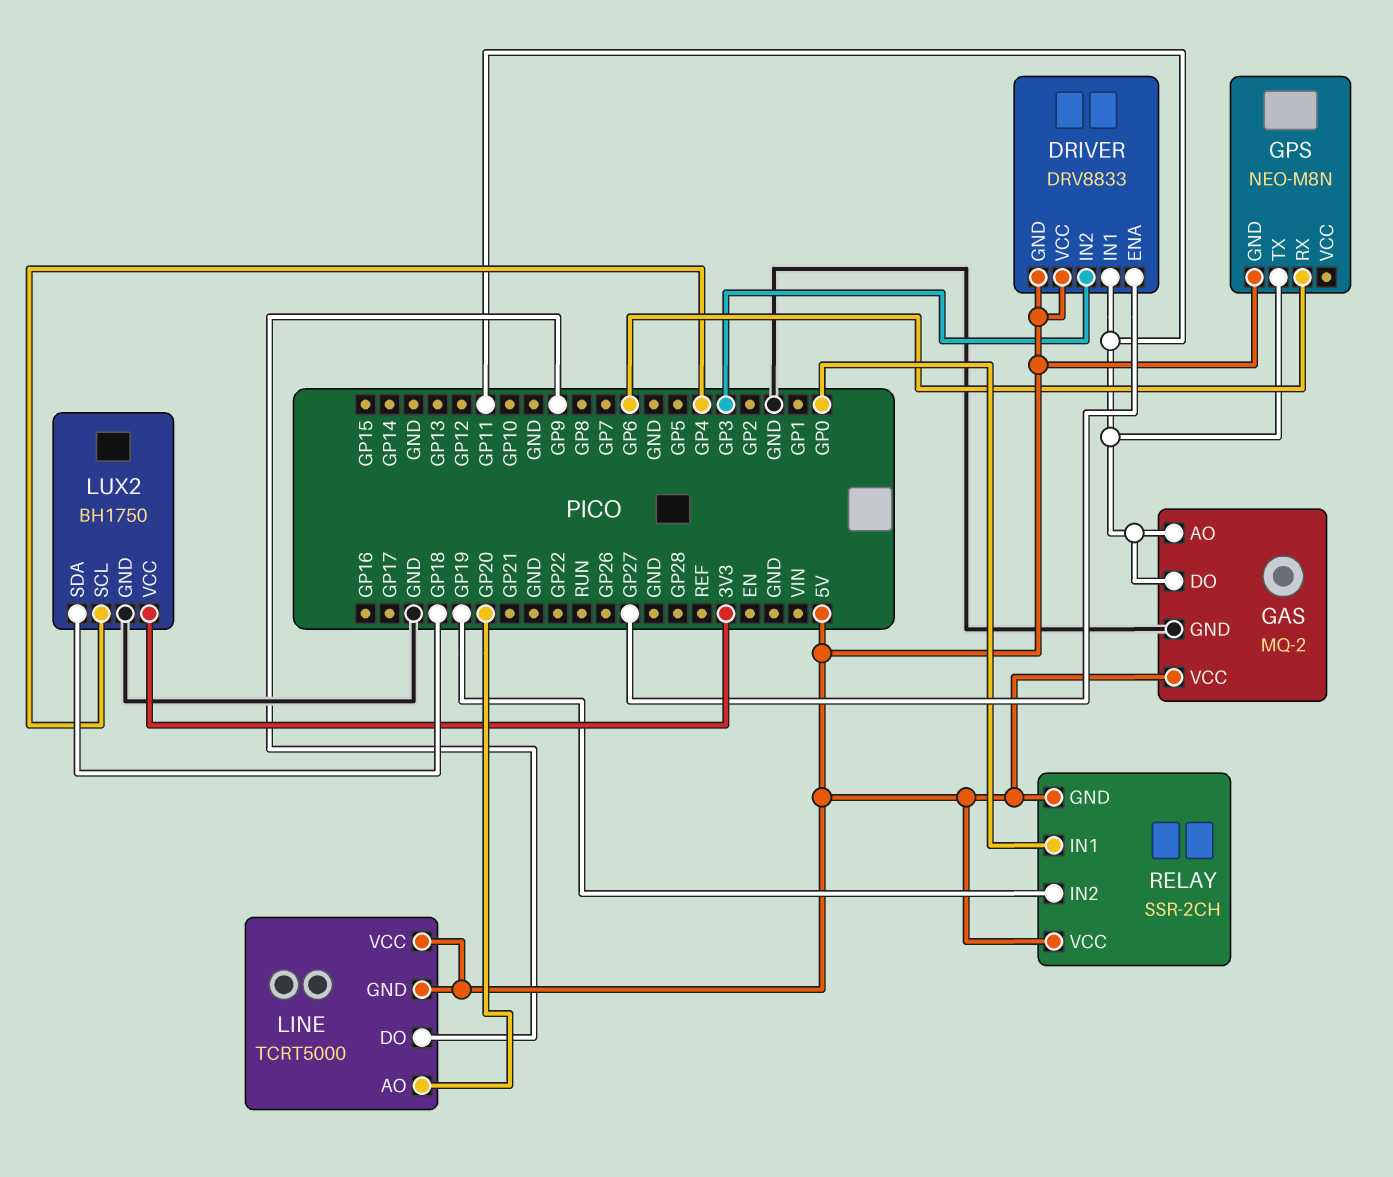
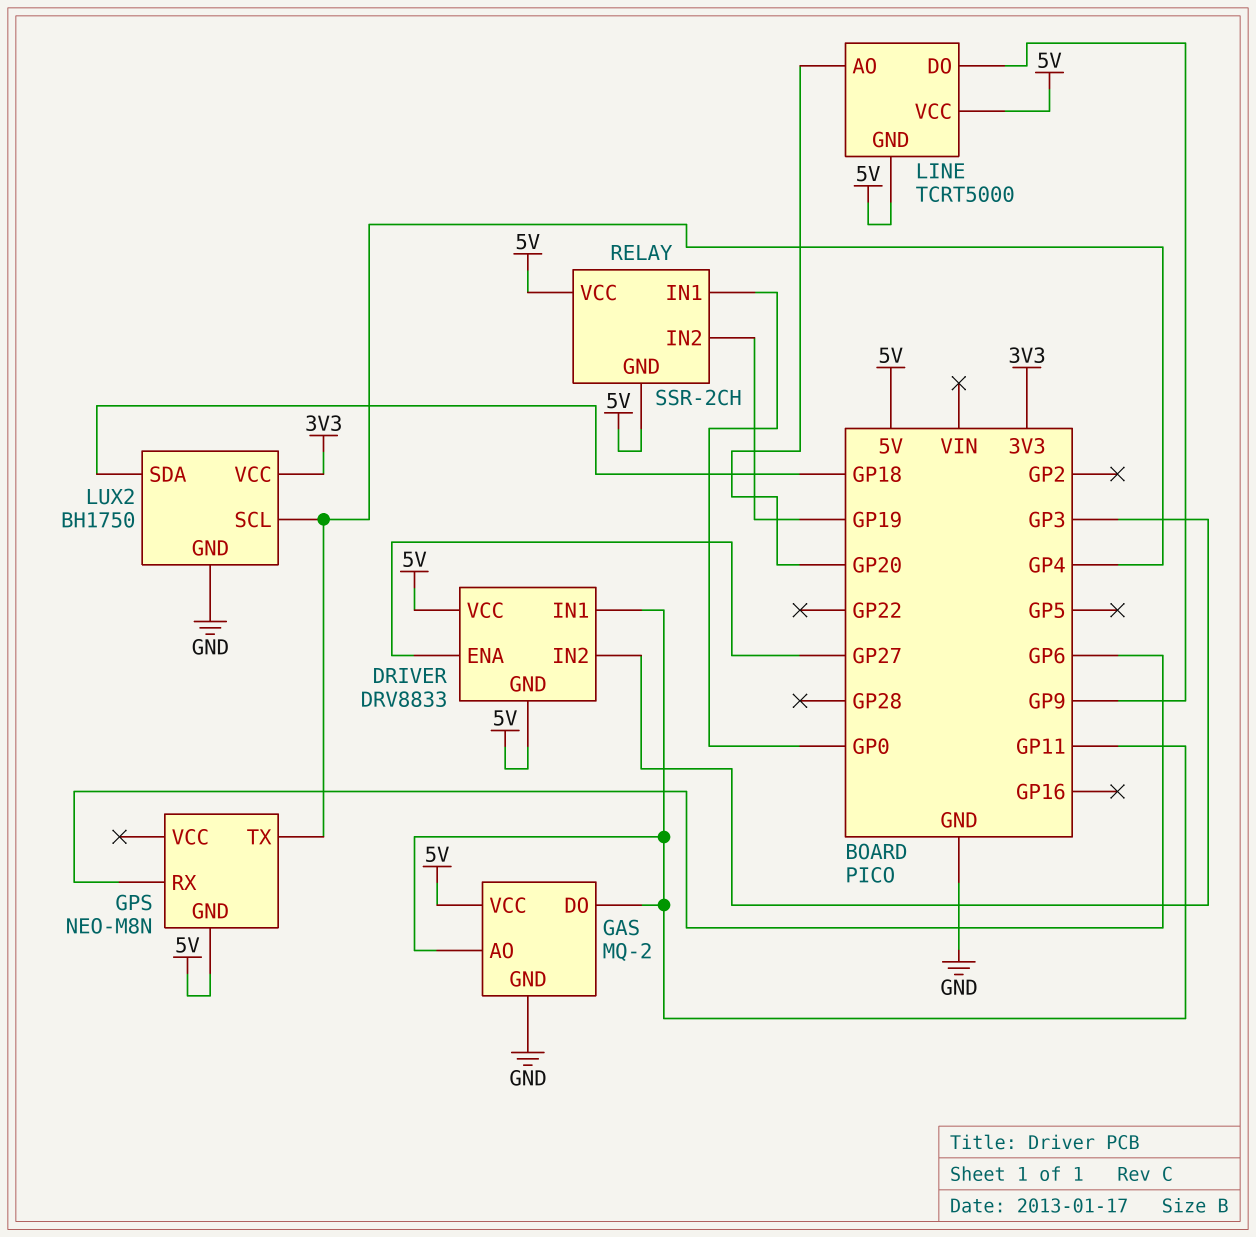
GPS pin TX: GP11 -> GP4

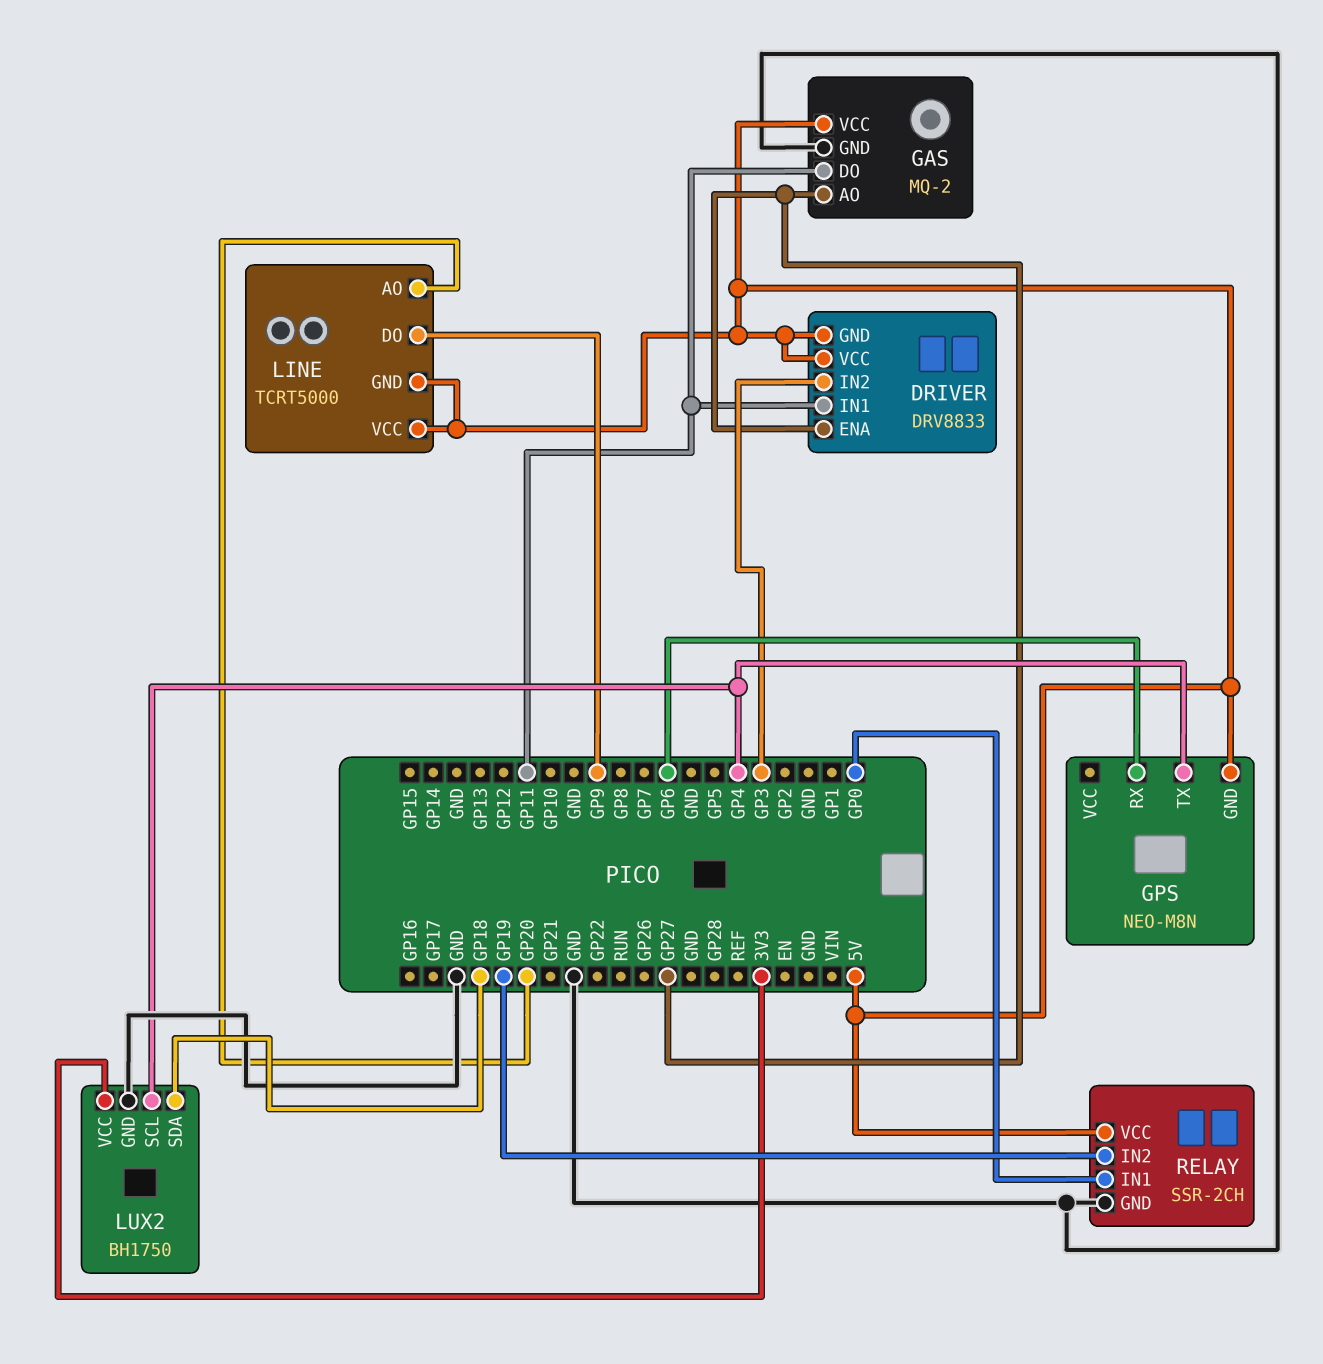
GAS pin AO: GP11 -> GP27
RELAY pin GND: 5V -> GND

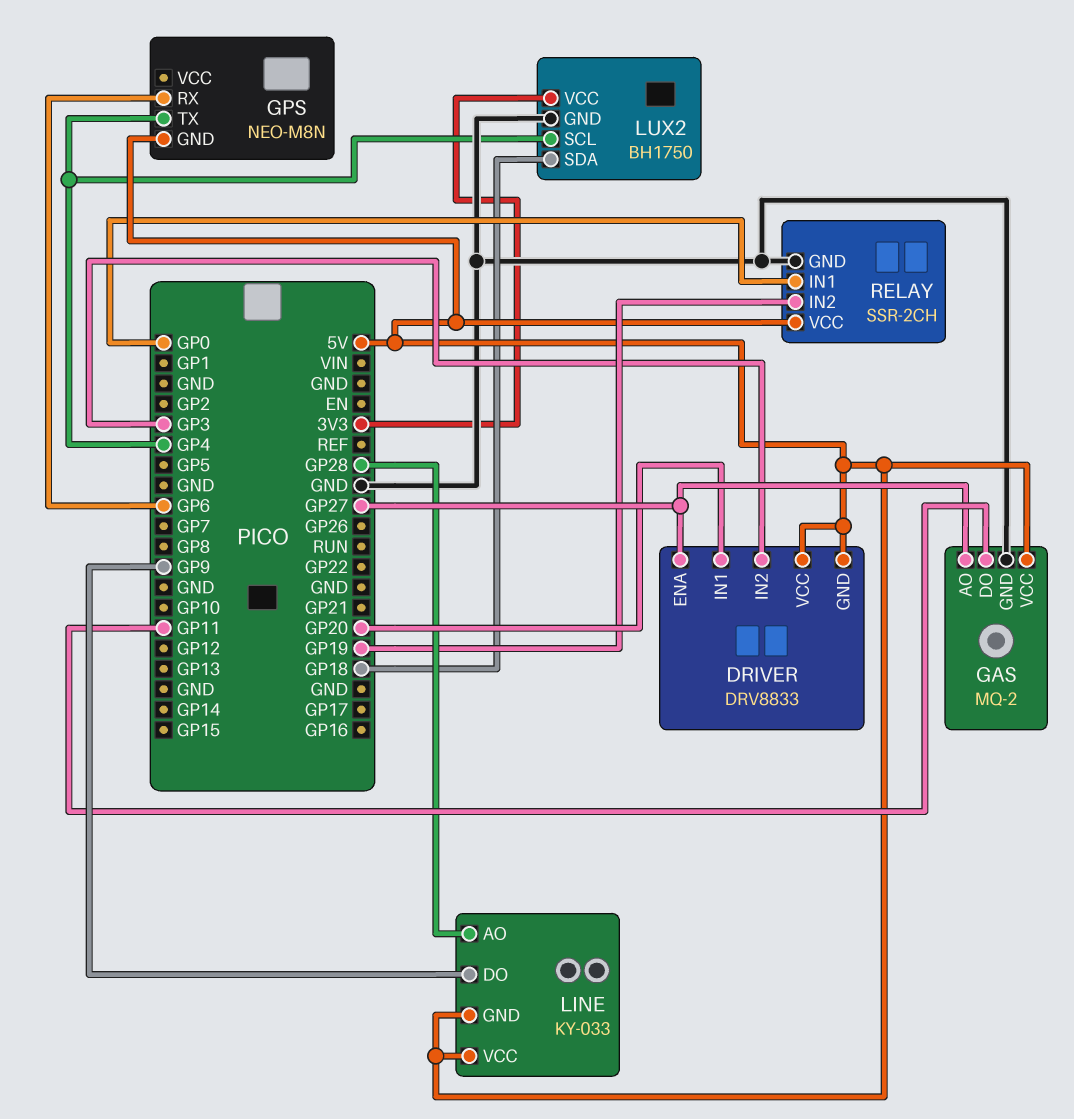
DRIVER pin IN1: GP11 -> GP20
LINE: TCRT5000 -> KY-033
LINE pin AO: GP20 -> GP28

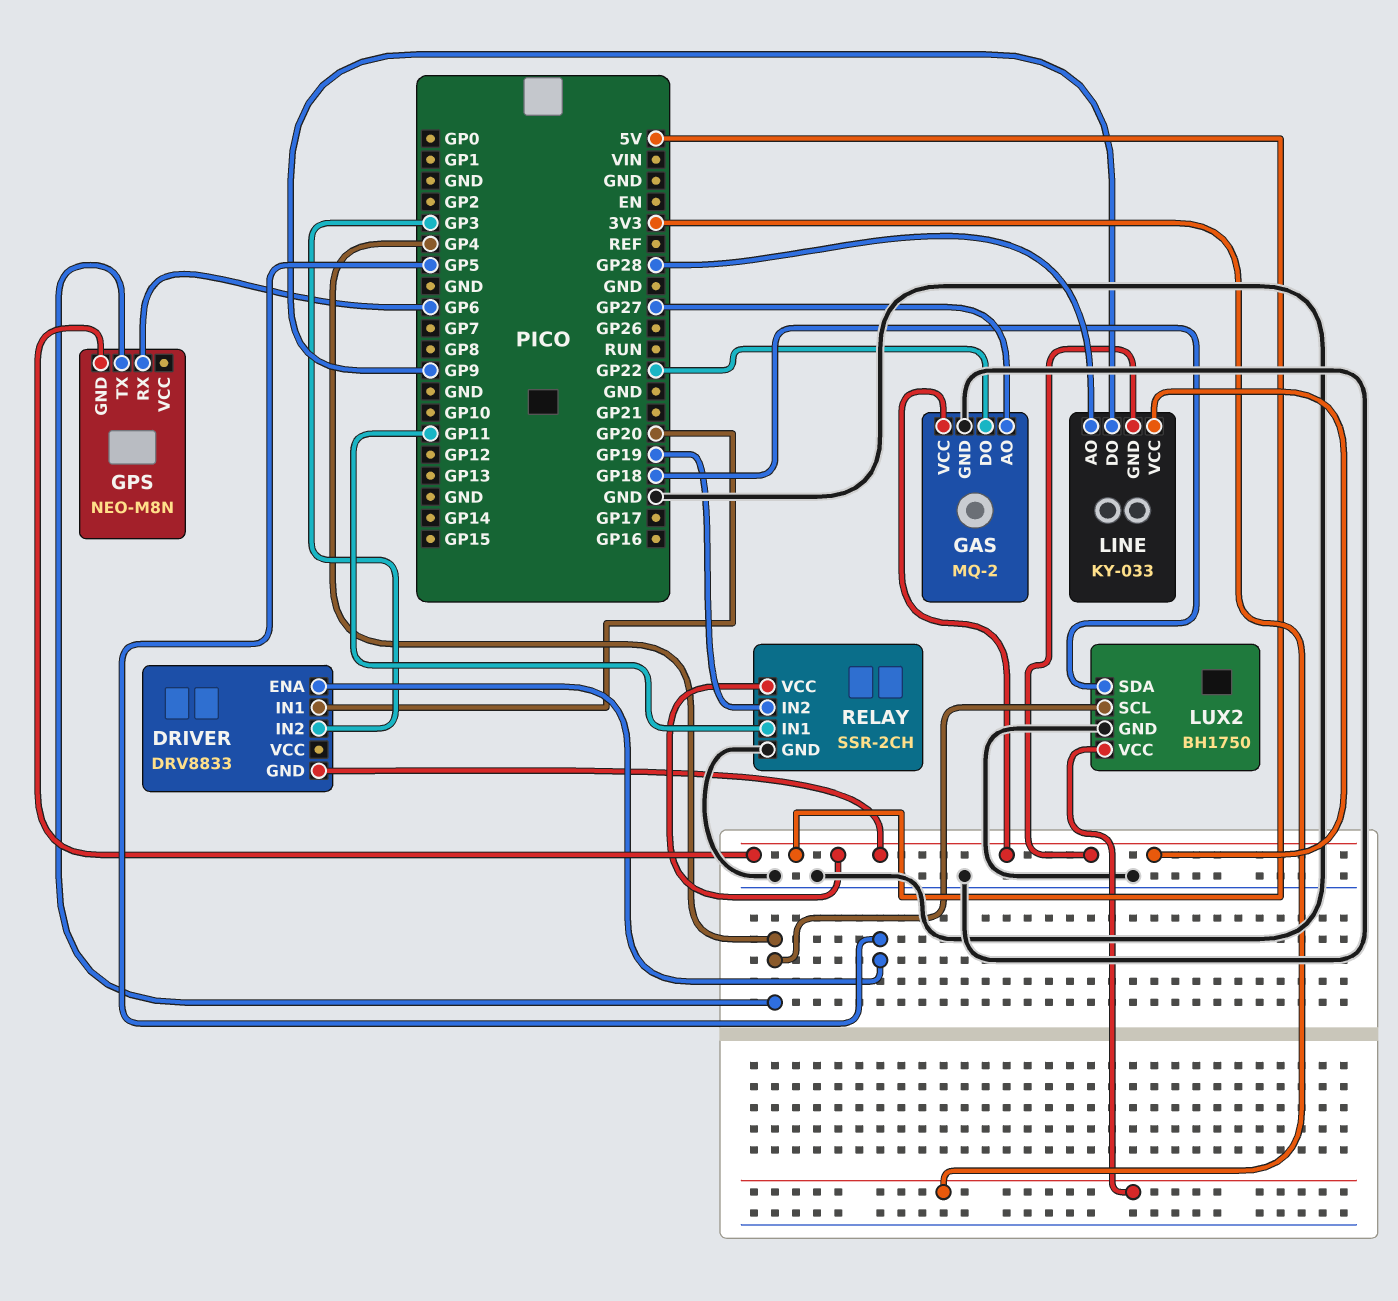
DRIVER pin ENA: GP27 -> GP5
DRIVER pin VCC: 5V -> none
GAS pin DO: GP11 -> GP22
RELAY pin IN1: GP0 -> GP11

